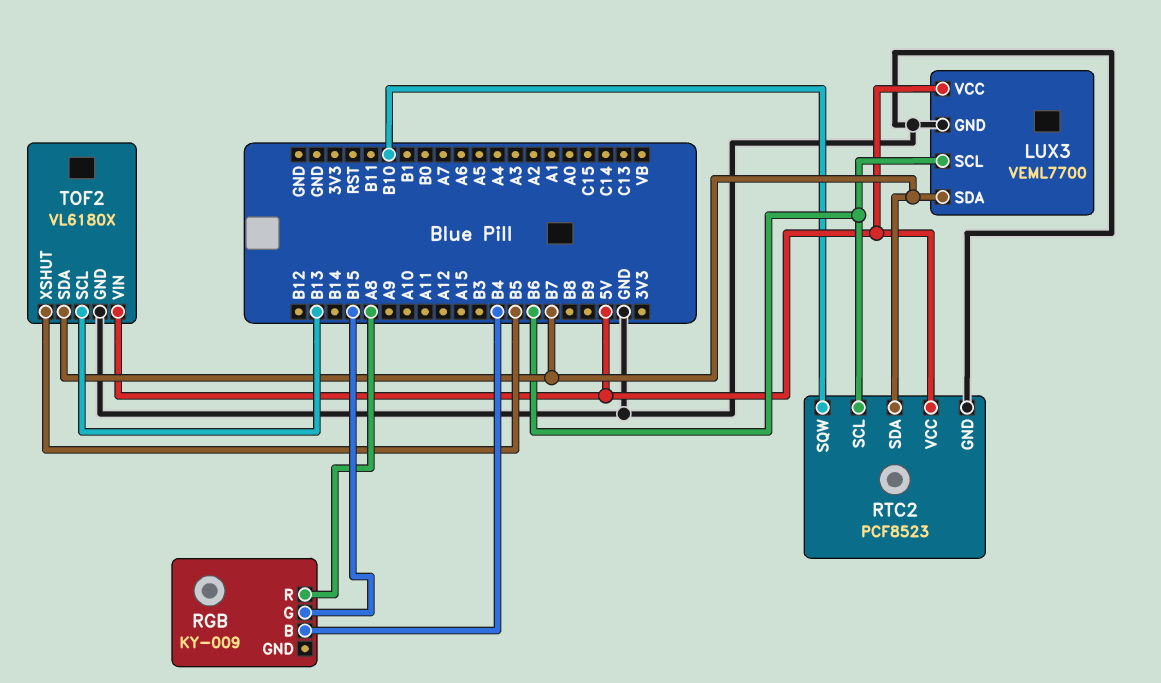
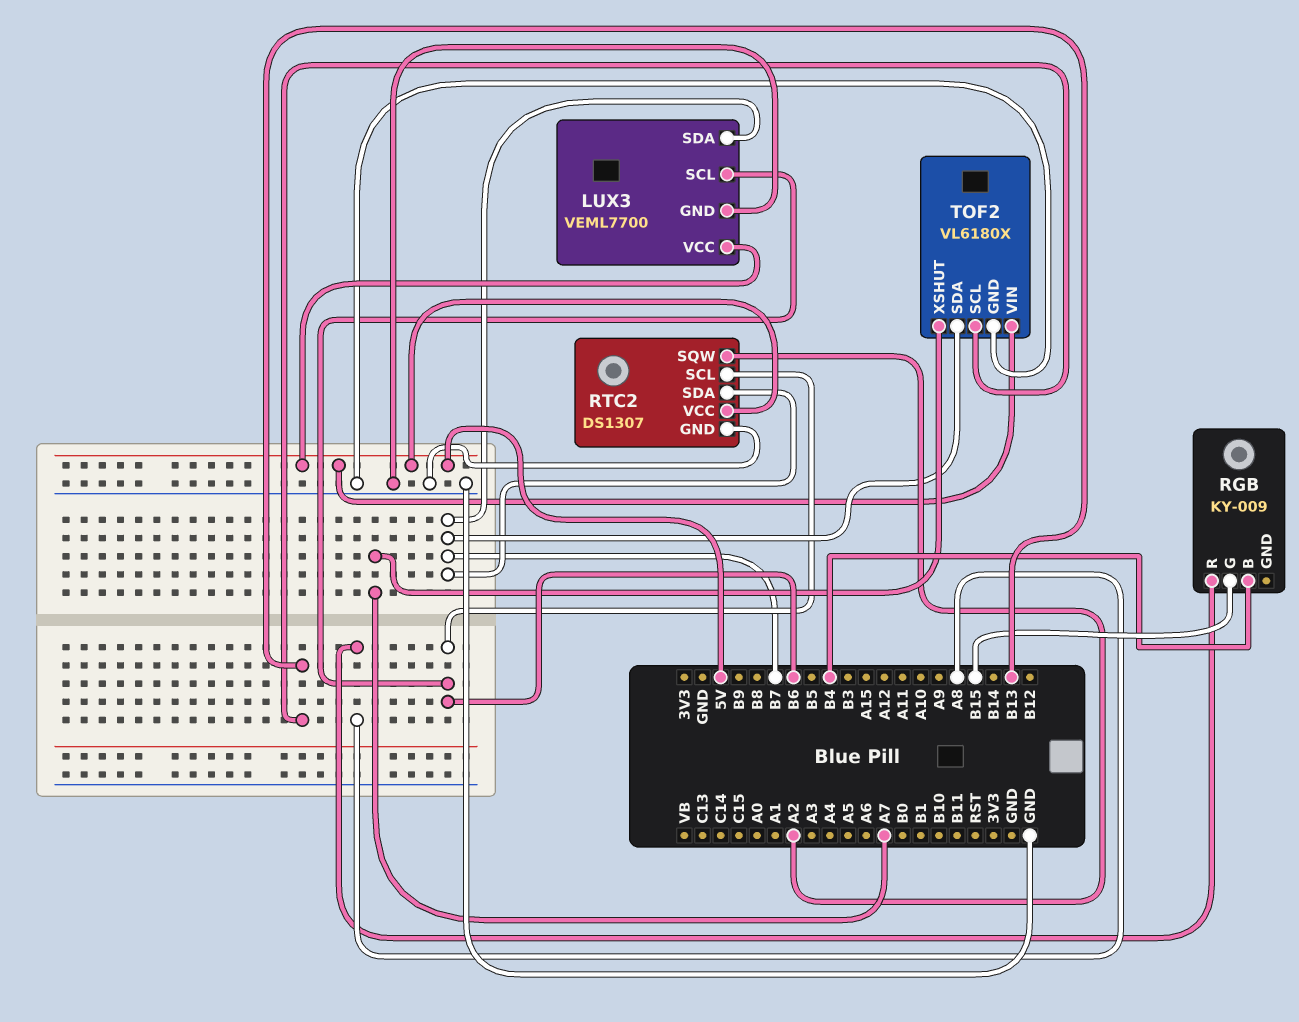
RTC2: PCF8523 -> DS1307
RTC2 pin SQW: B10 -> A2
TOF2 pin XSHUT: B5 -> A7

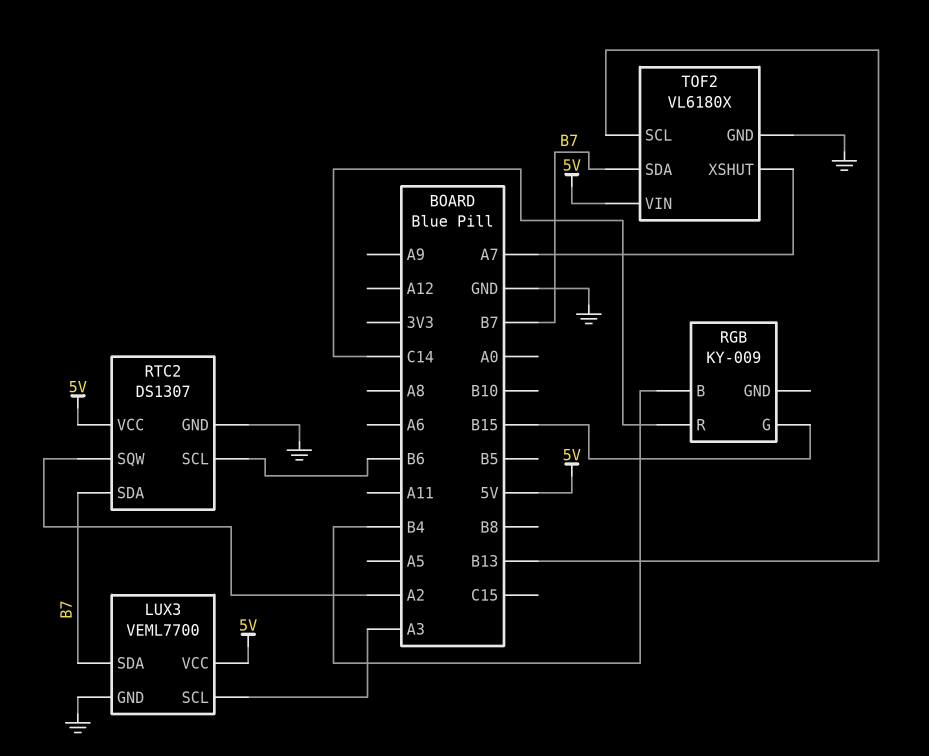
LUX3 pin SCL: B6 -> A3
RGB pin R: A8 -> C14

